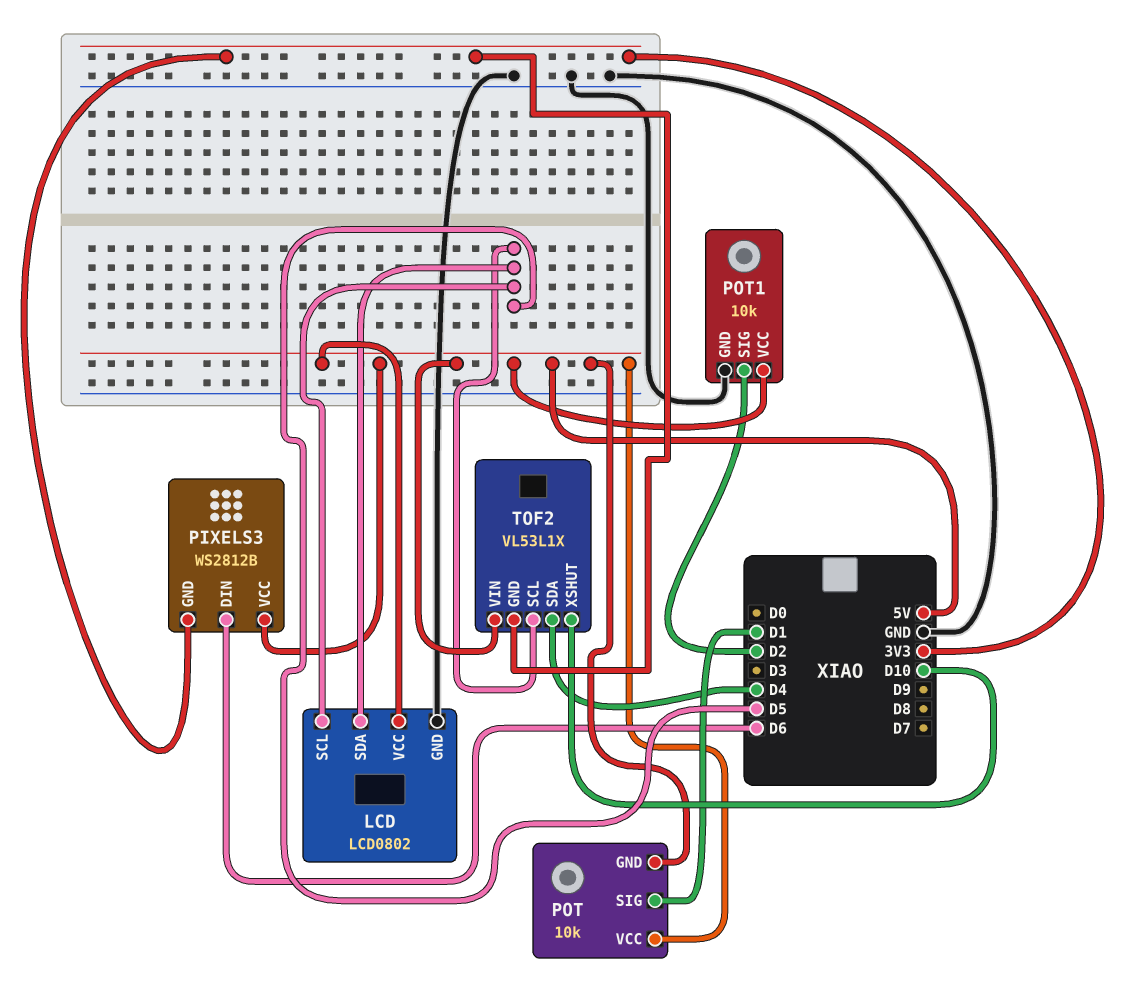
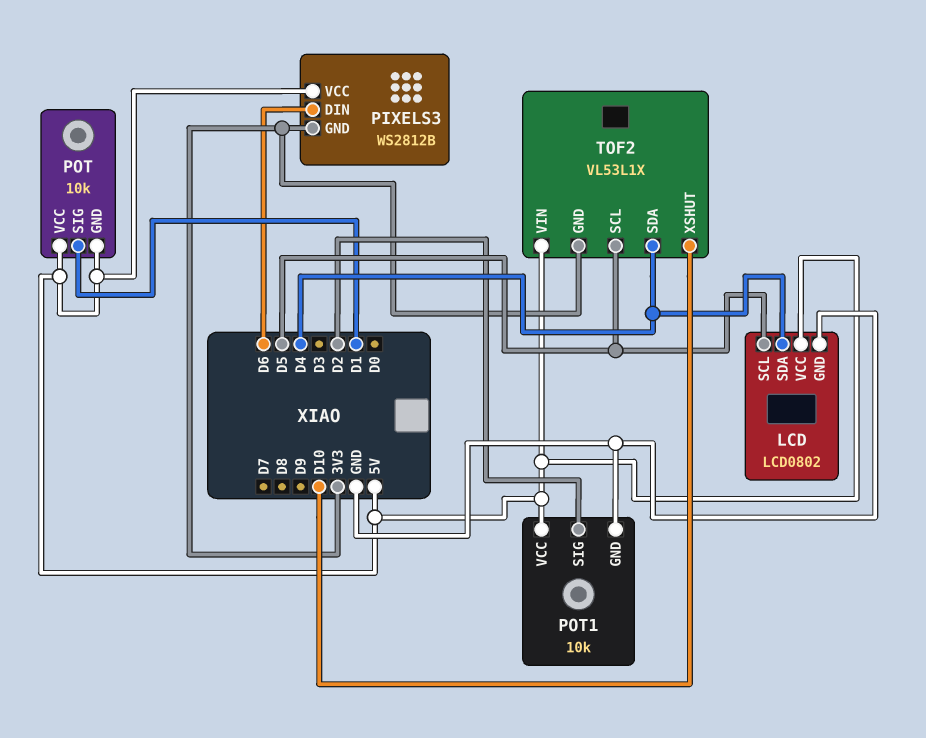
LCD pin SDA: D5 -> D4

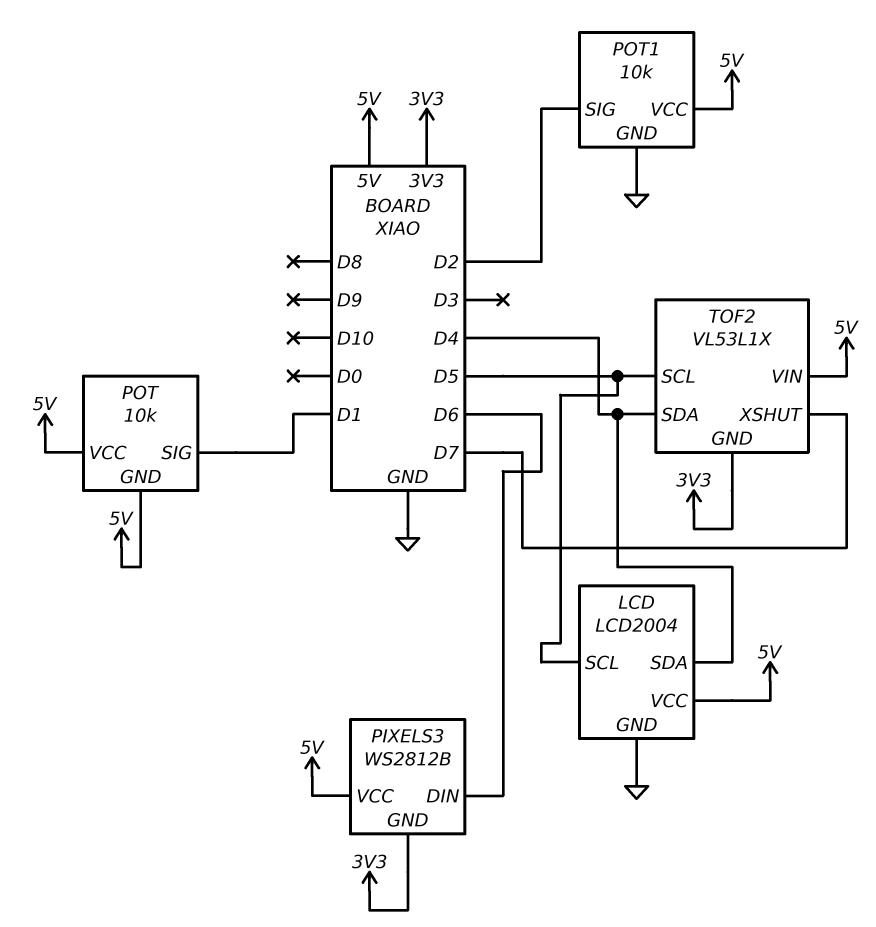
LCD: LCD0802 -> LCD2004
TOF2 pin XSHUT: D10 -> D7

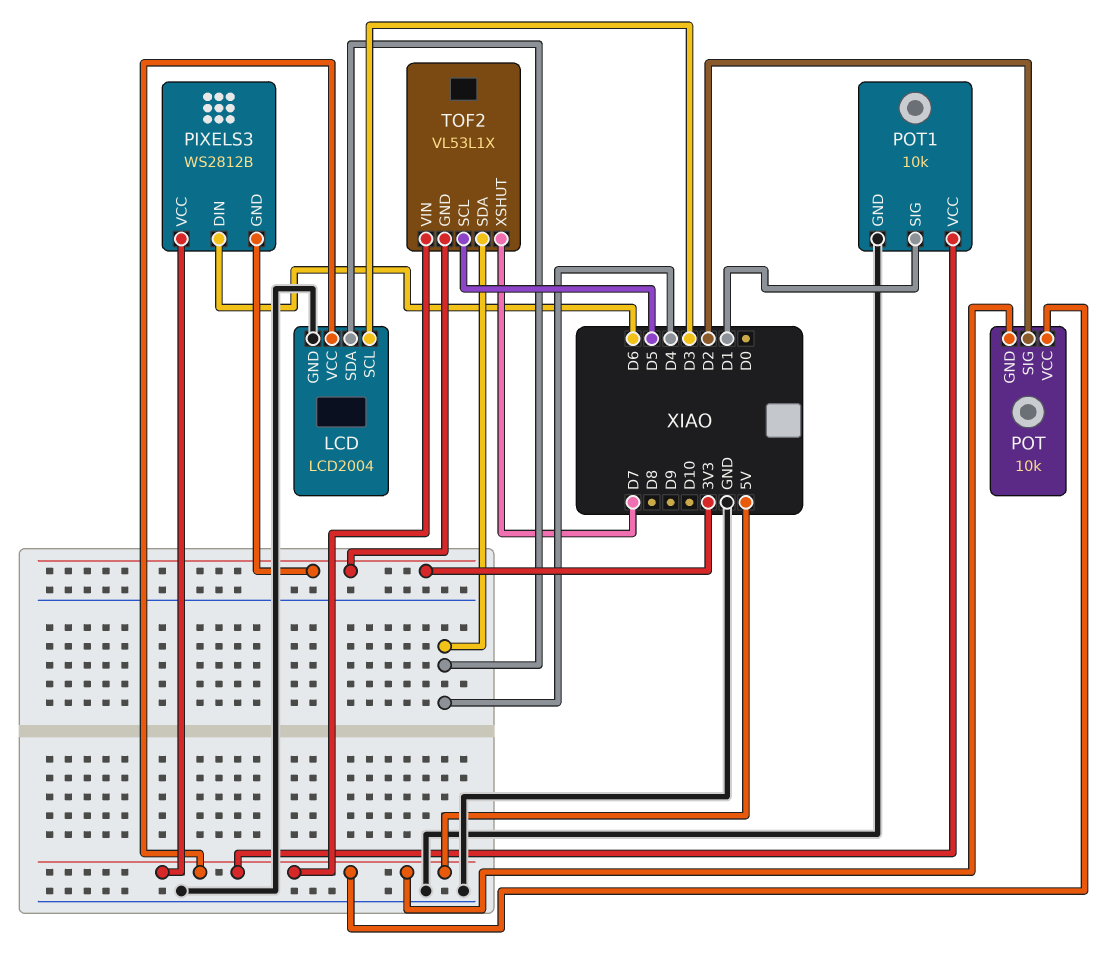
LCD pin SCL: D5 -> D3
POT pin SIG: D1 -> D2
POT1 pin SIG: D2 -> D1

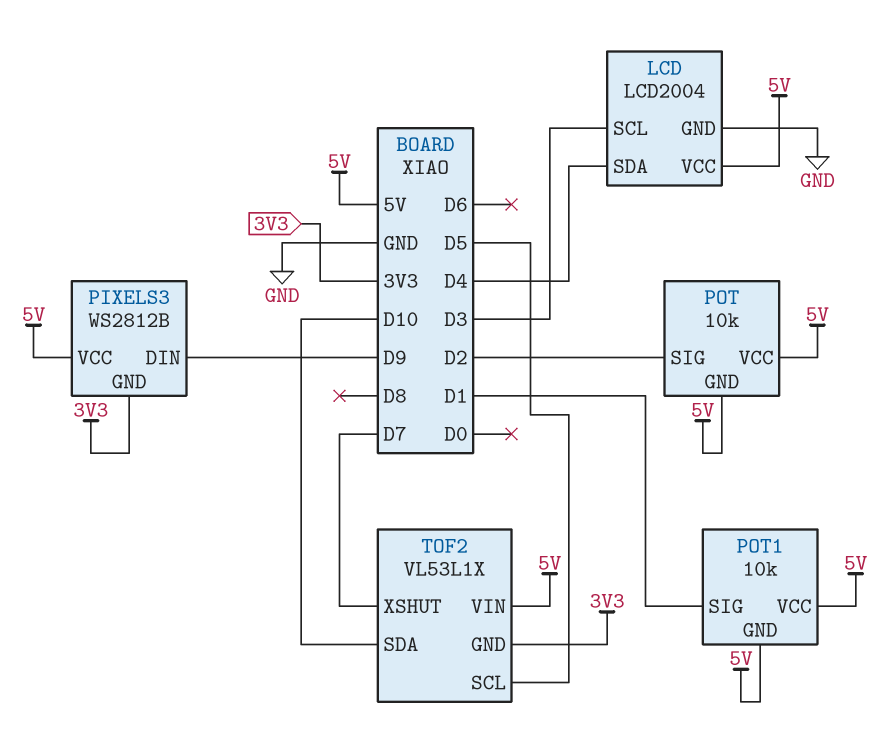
PIXELS3 pin DIN: D6 -> D9
POT1 pin GND: GND -> 5V
TOF2 pin SDA: D4 -> D10

